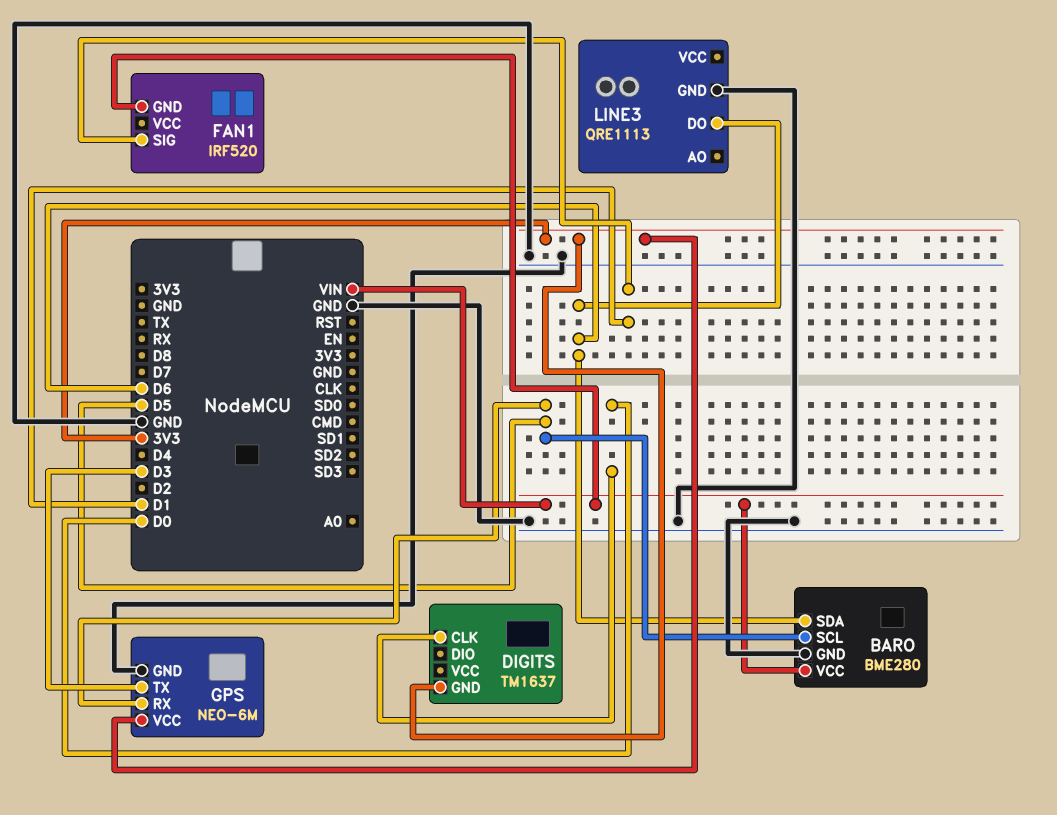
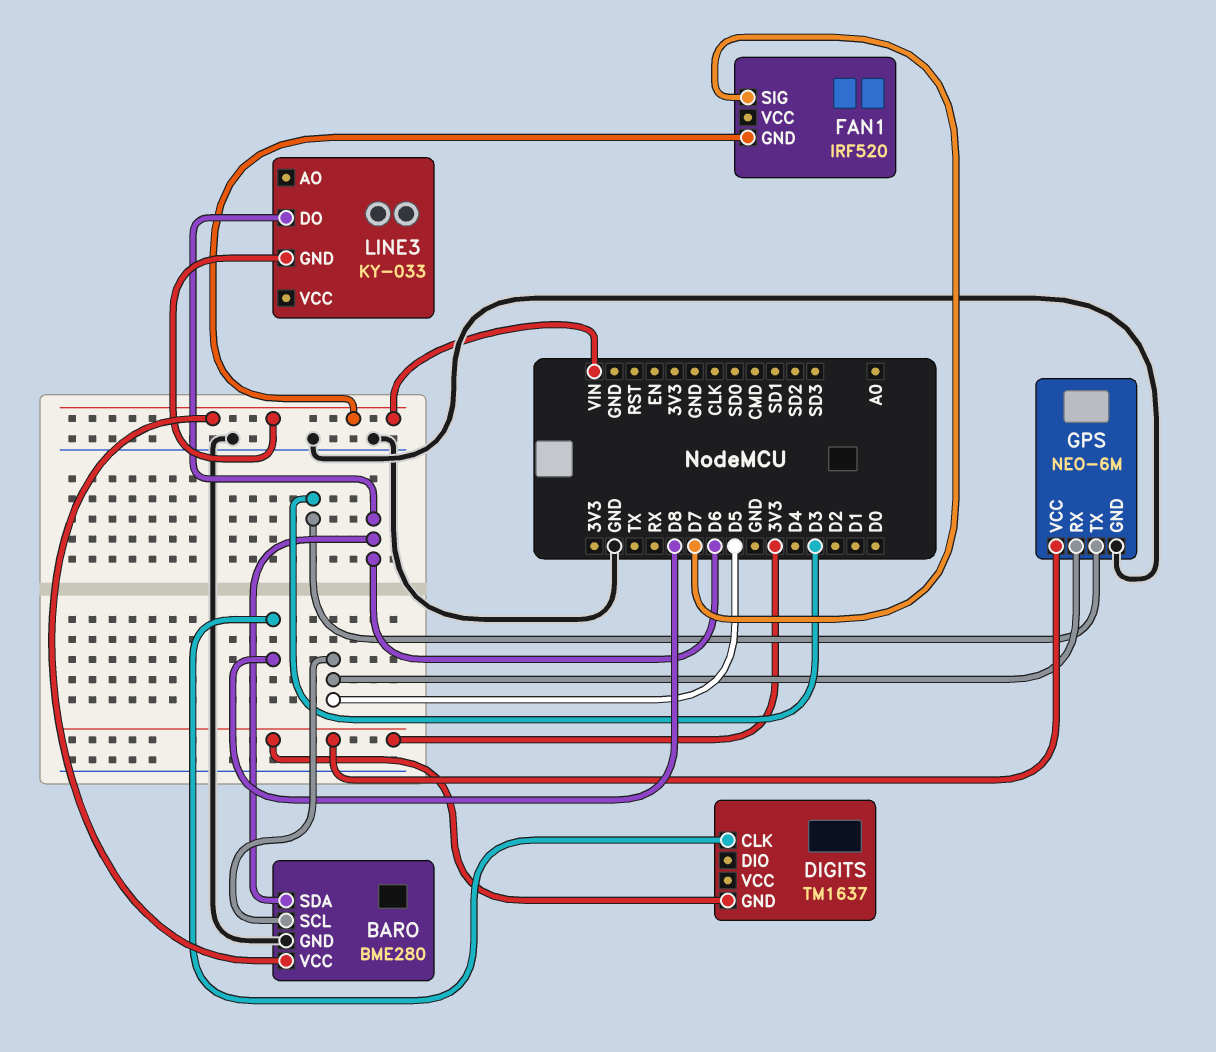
DIGITS pin CLK: D0 -> D8
FAN1 pin SIG: D1 -> D7
LINE3: QRE1113 -> KY-033
LINE3 pin GND: GND -> VIN

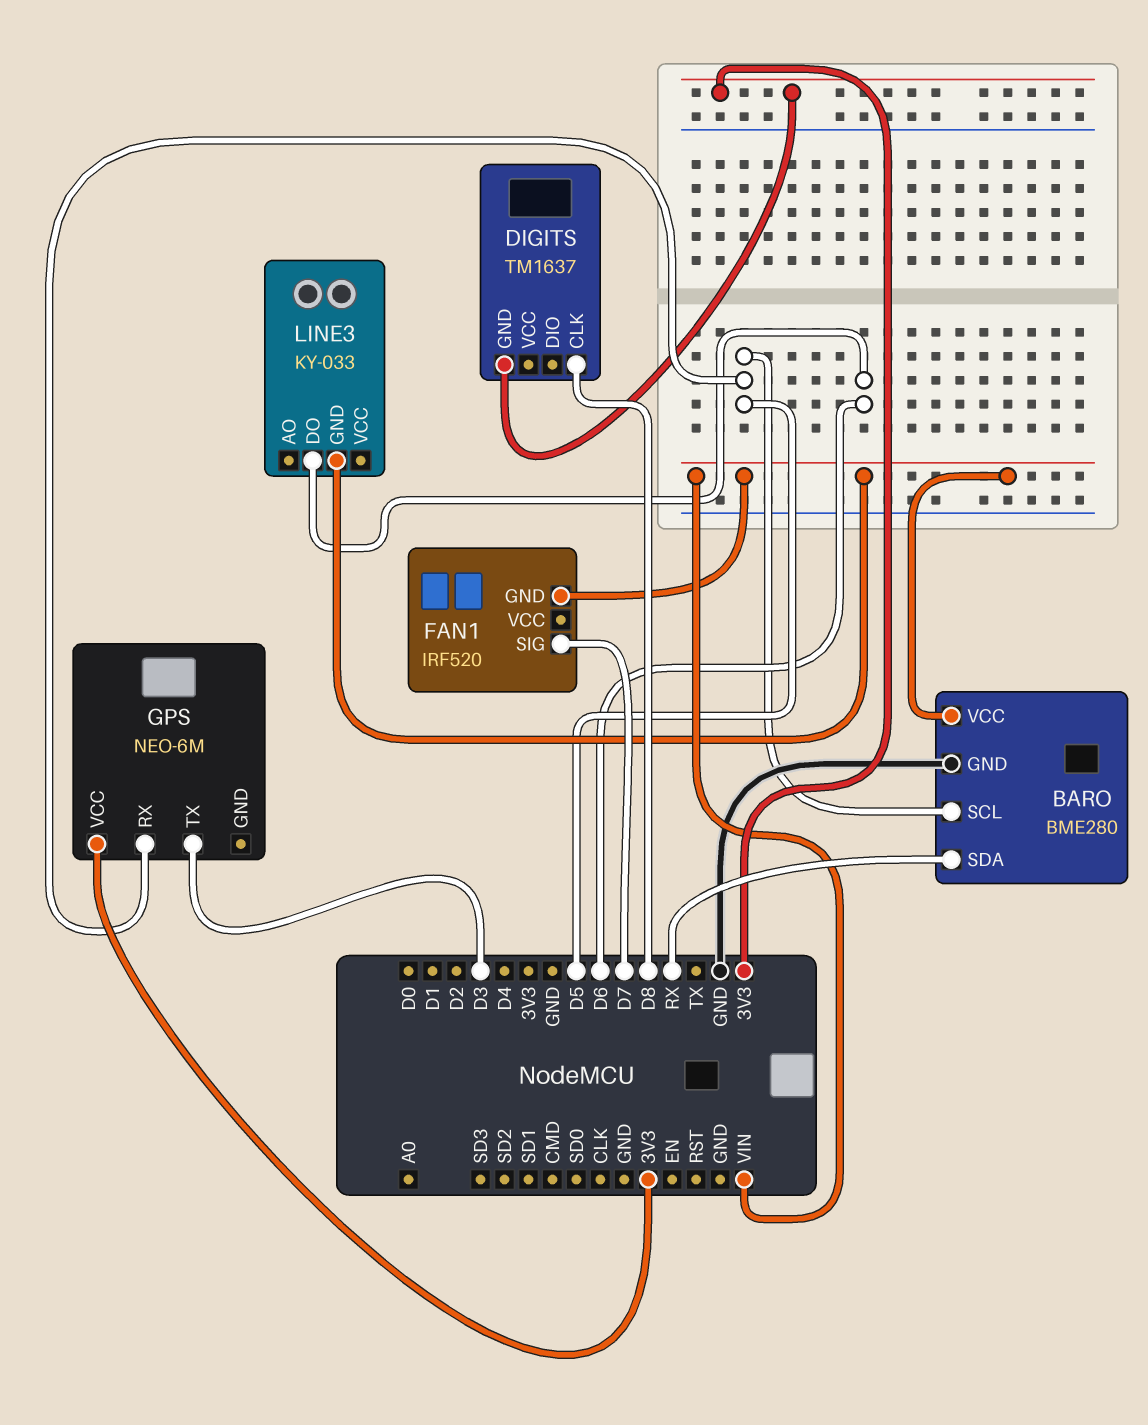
BARO pin SDA: D6 -> RX
GPS pin GND: GND -> none

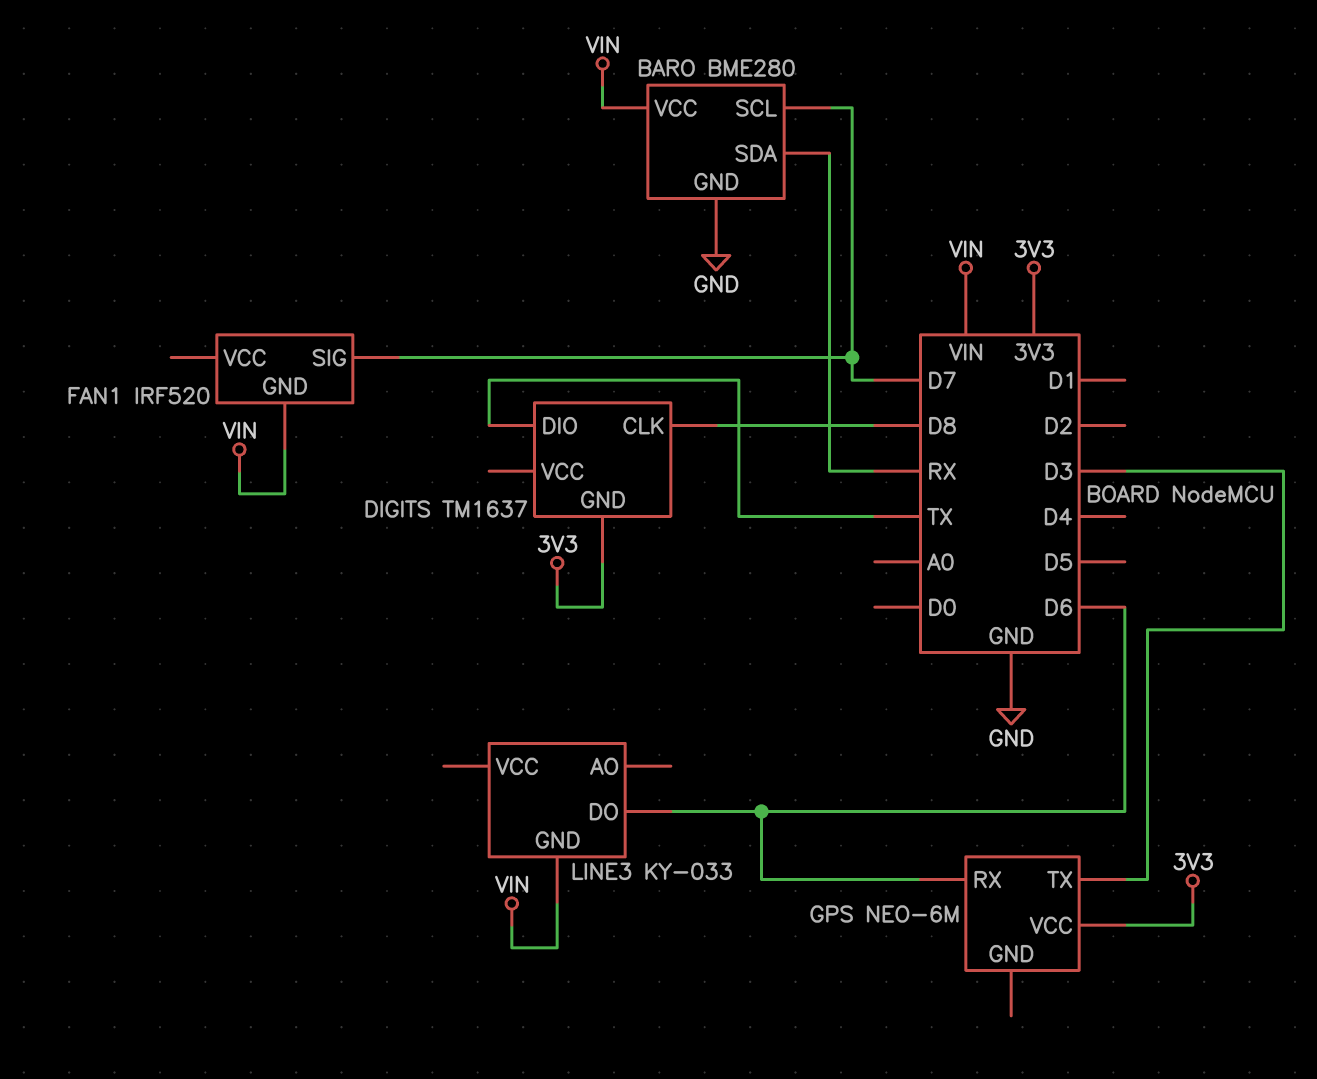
BARO pin SCL: D5 -> D7
DIGITS pin DIO: none -> TX
GPS pin RX: D5 -> D6

